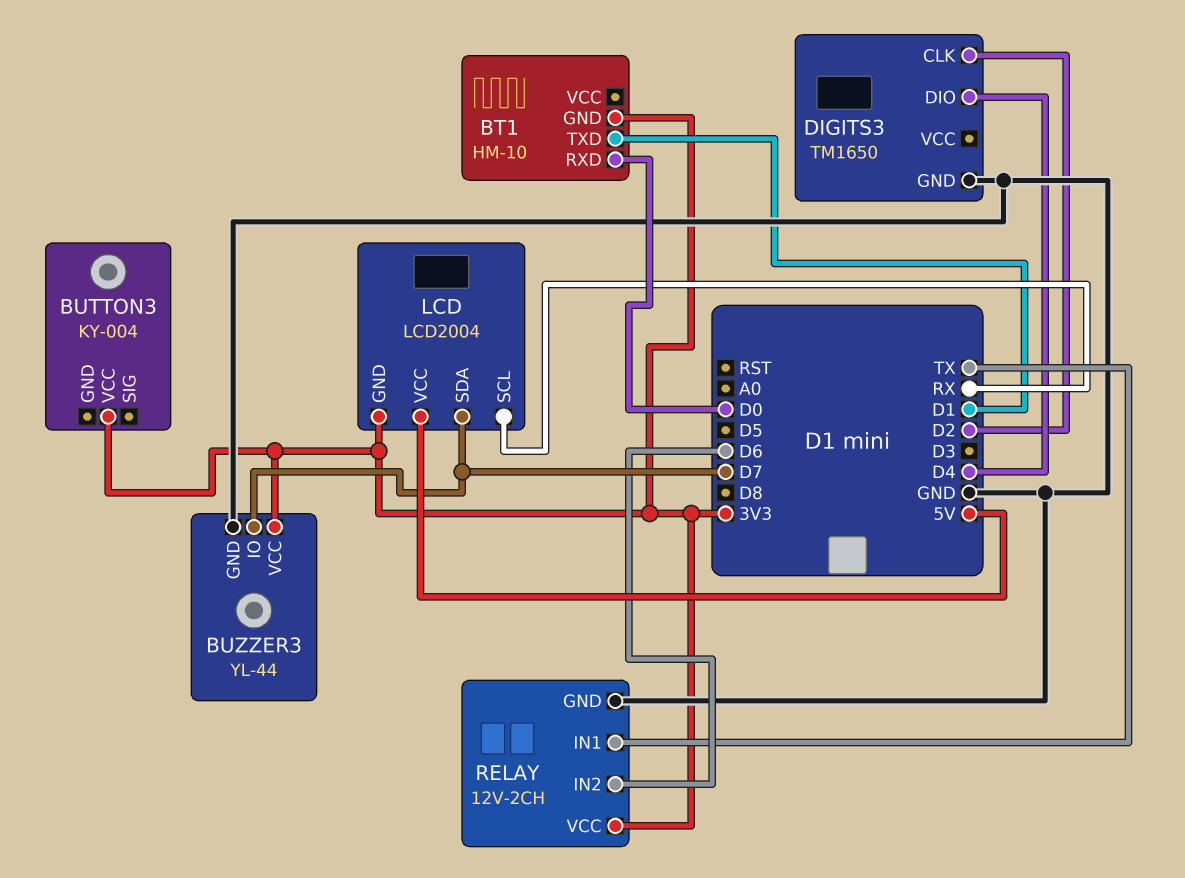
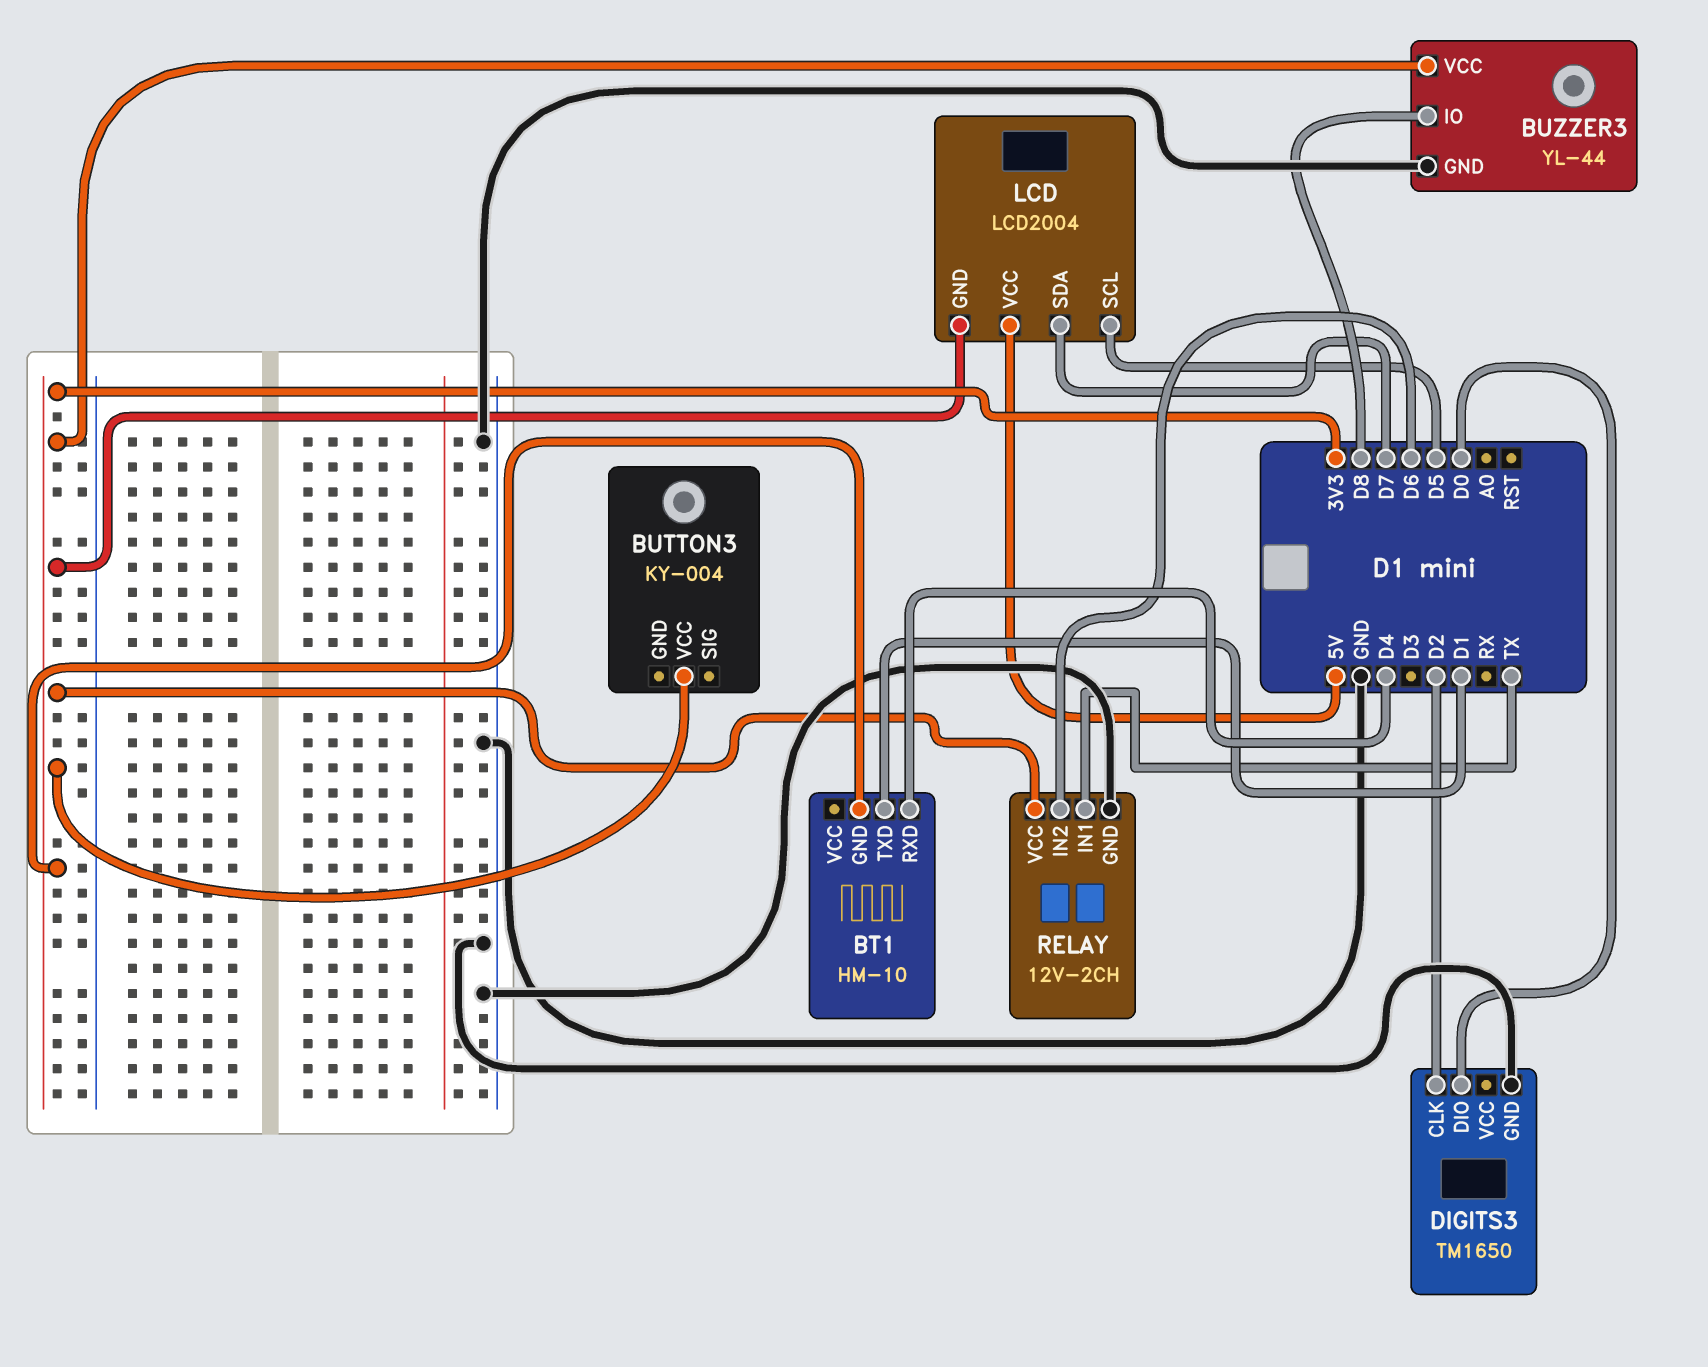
BT1 pin RXD: D0 -> D4
BUZZER3 pin IO: D7 -> D8
DIGITS3 pin DIO: D4 -> D0
LCD pin SCL: RX -> D5

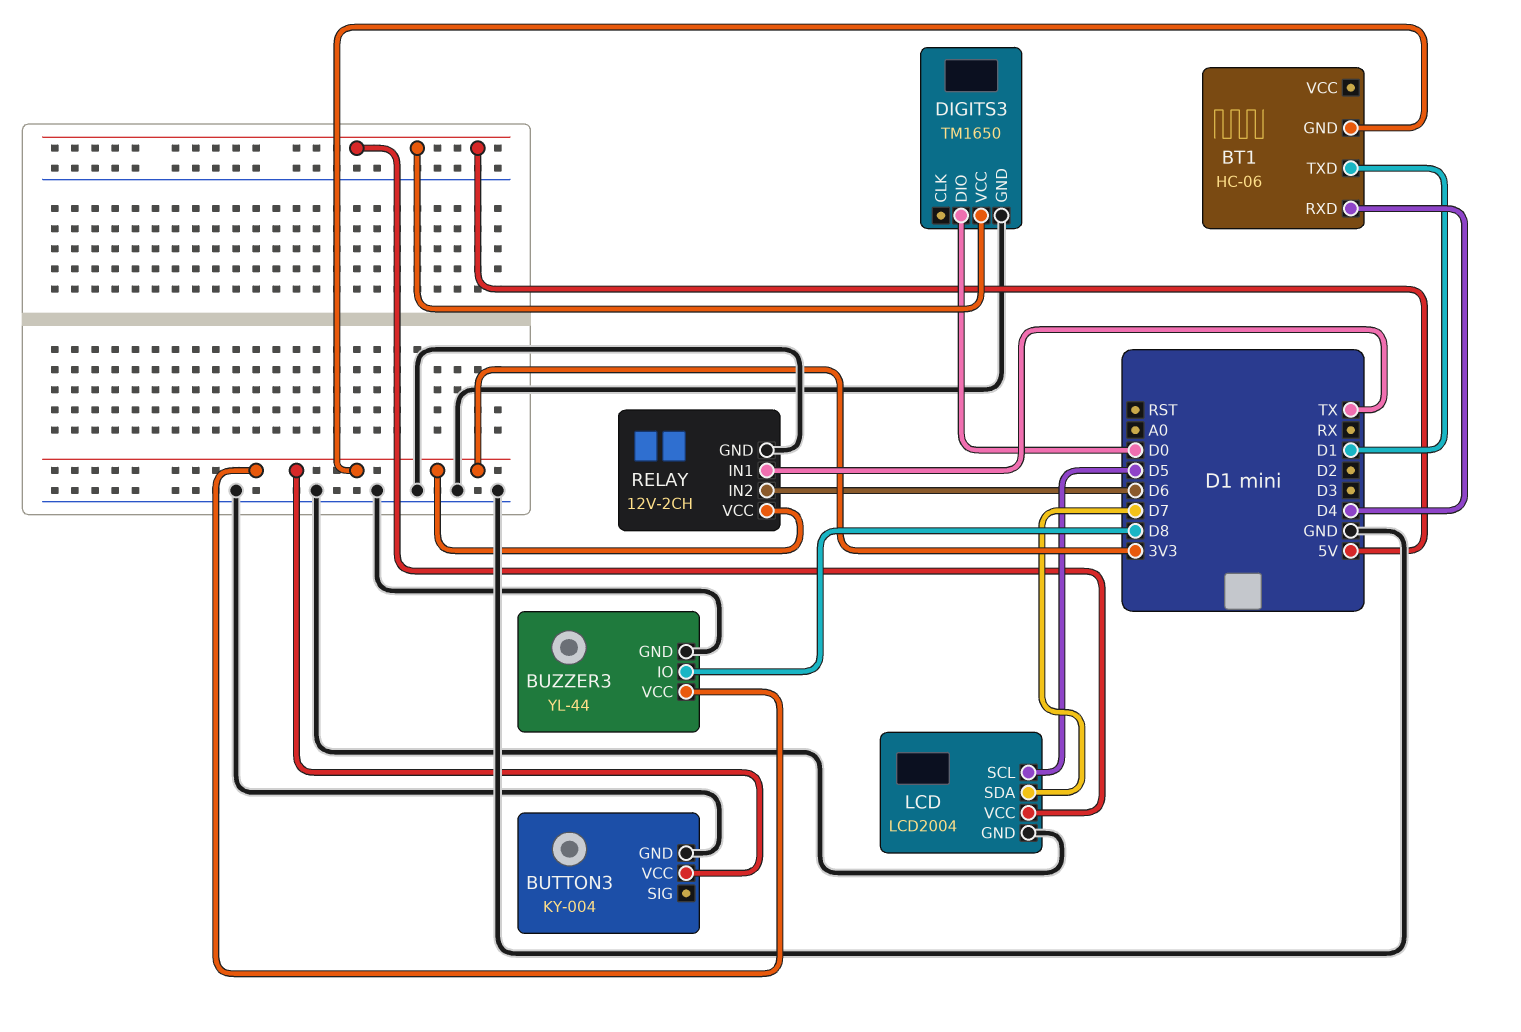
BT1: HM-10 -> HC-06
BUTTON3 pin GND: none -> GND
DIGITS3 pin CLK: D2 -> none
DIGITS3 pin VCC: none -> 5V
LCD pin GND: 3V3 -> GND

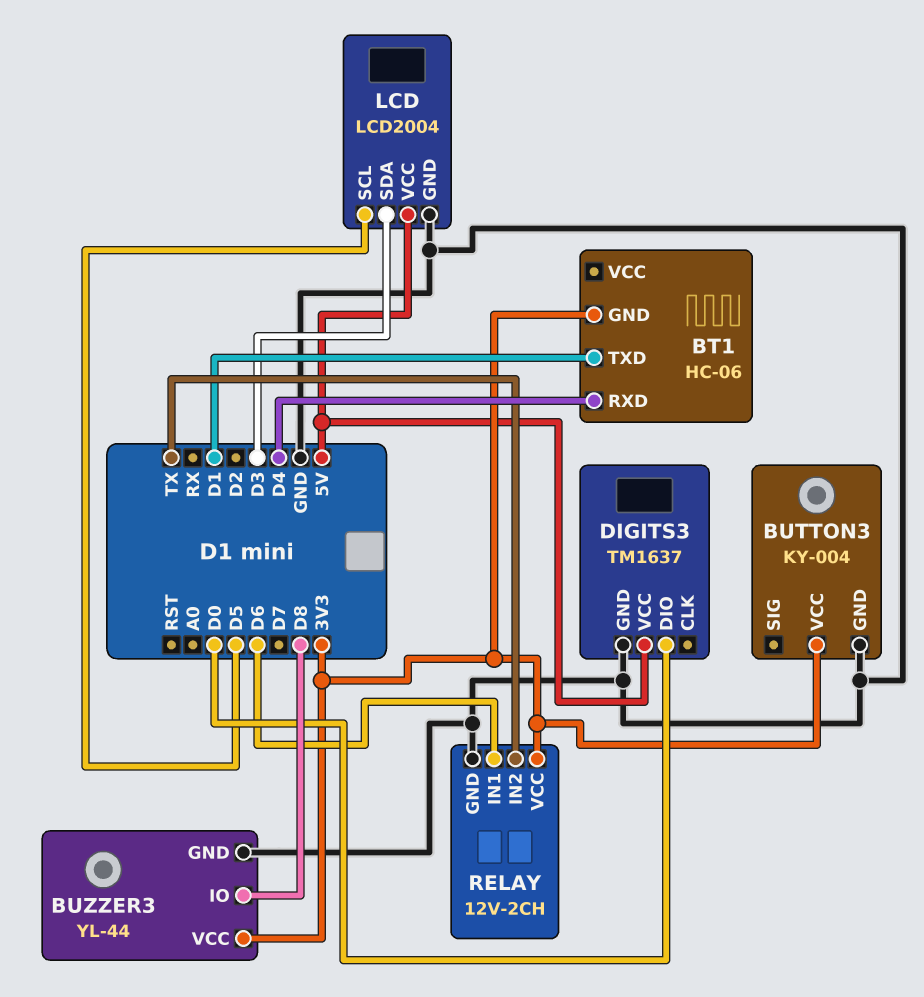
DIGITS3: TM1650 -> TM1637
LCD pin SDA: D7 -> D3
RELAY pin IN1: TX -> D6
RELAY pin IN2: D6 -> TX

